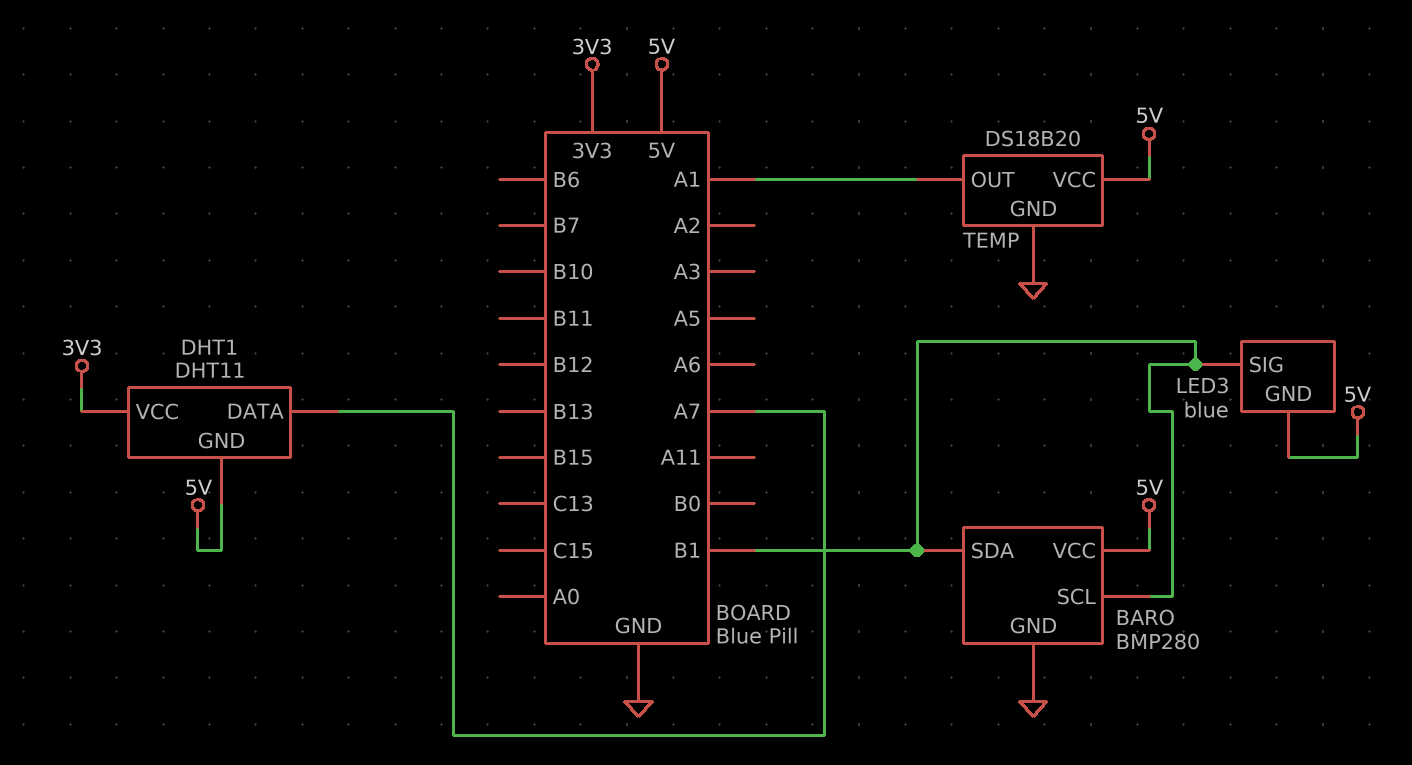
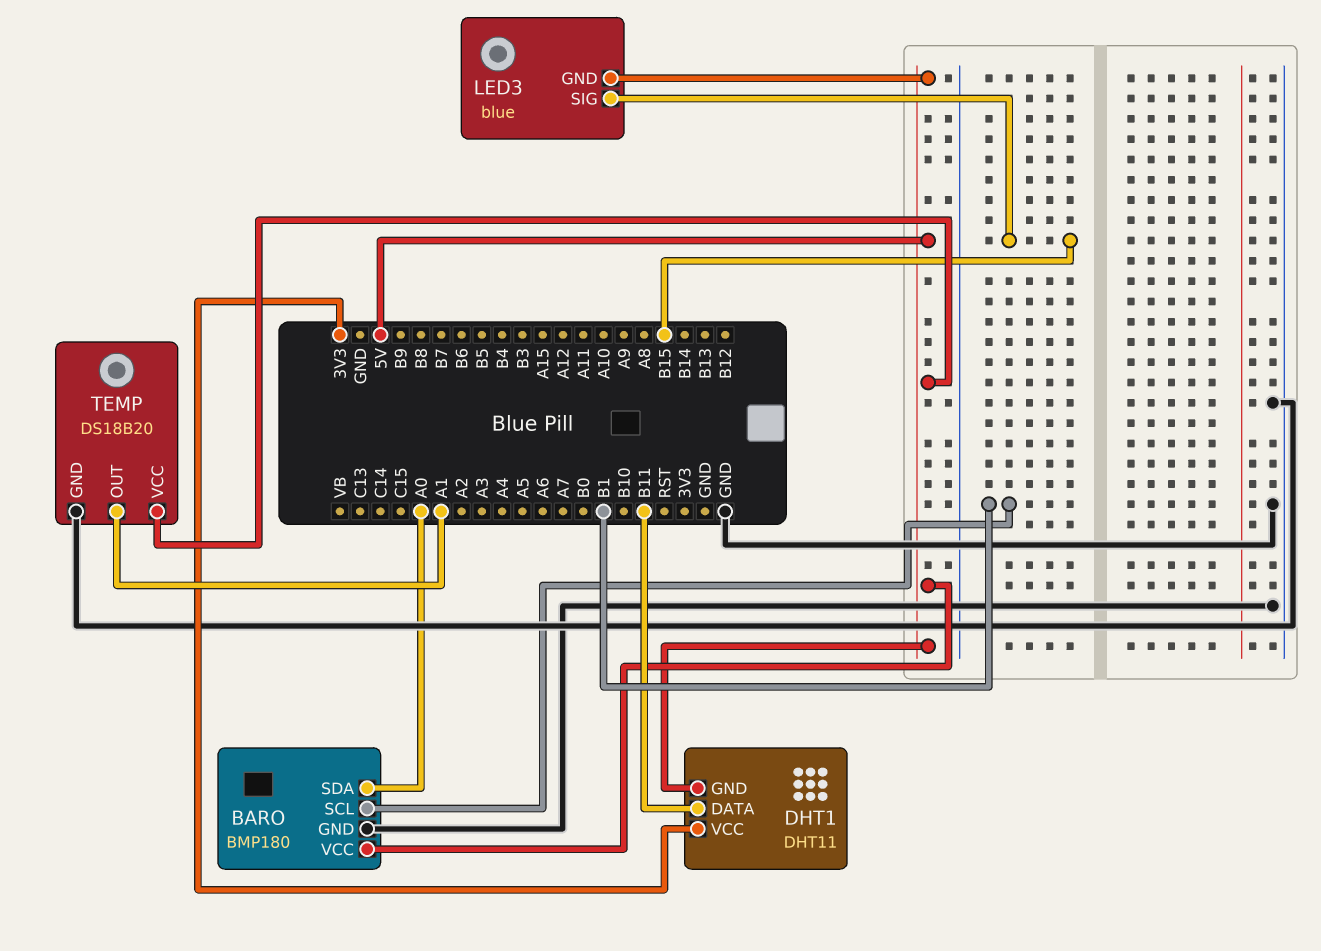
BARO: BMP280 -> BMP180
BARO pin SDA: B1 -> A0
DHT1 pin DATA: A7 -> B11
LED3 pin SIG: B1 -> B15

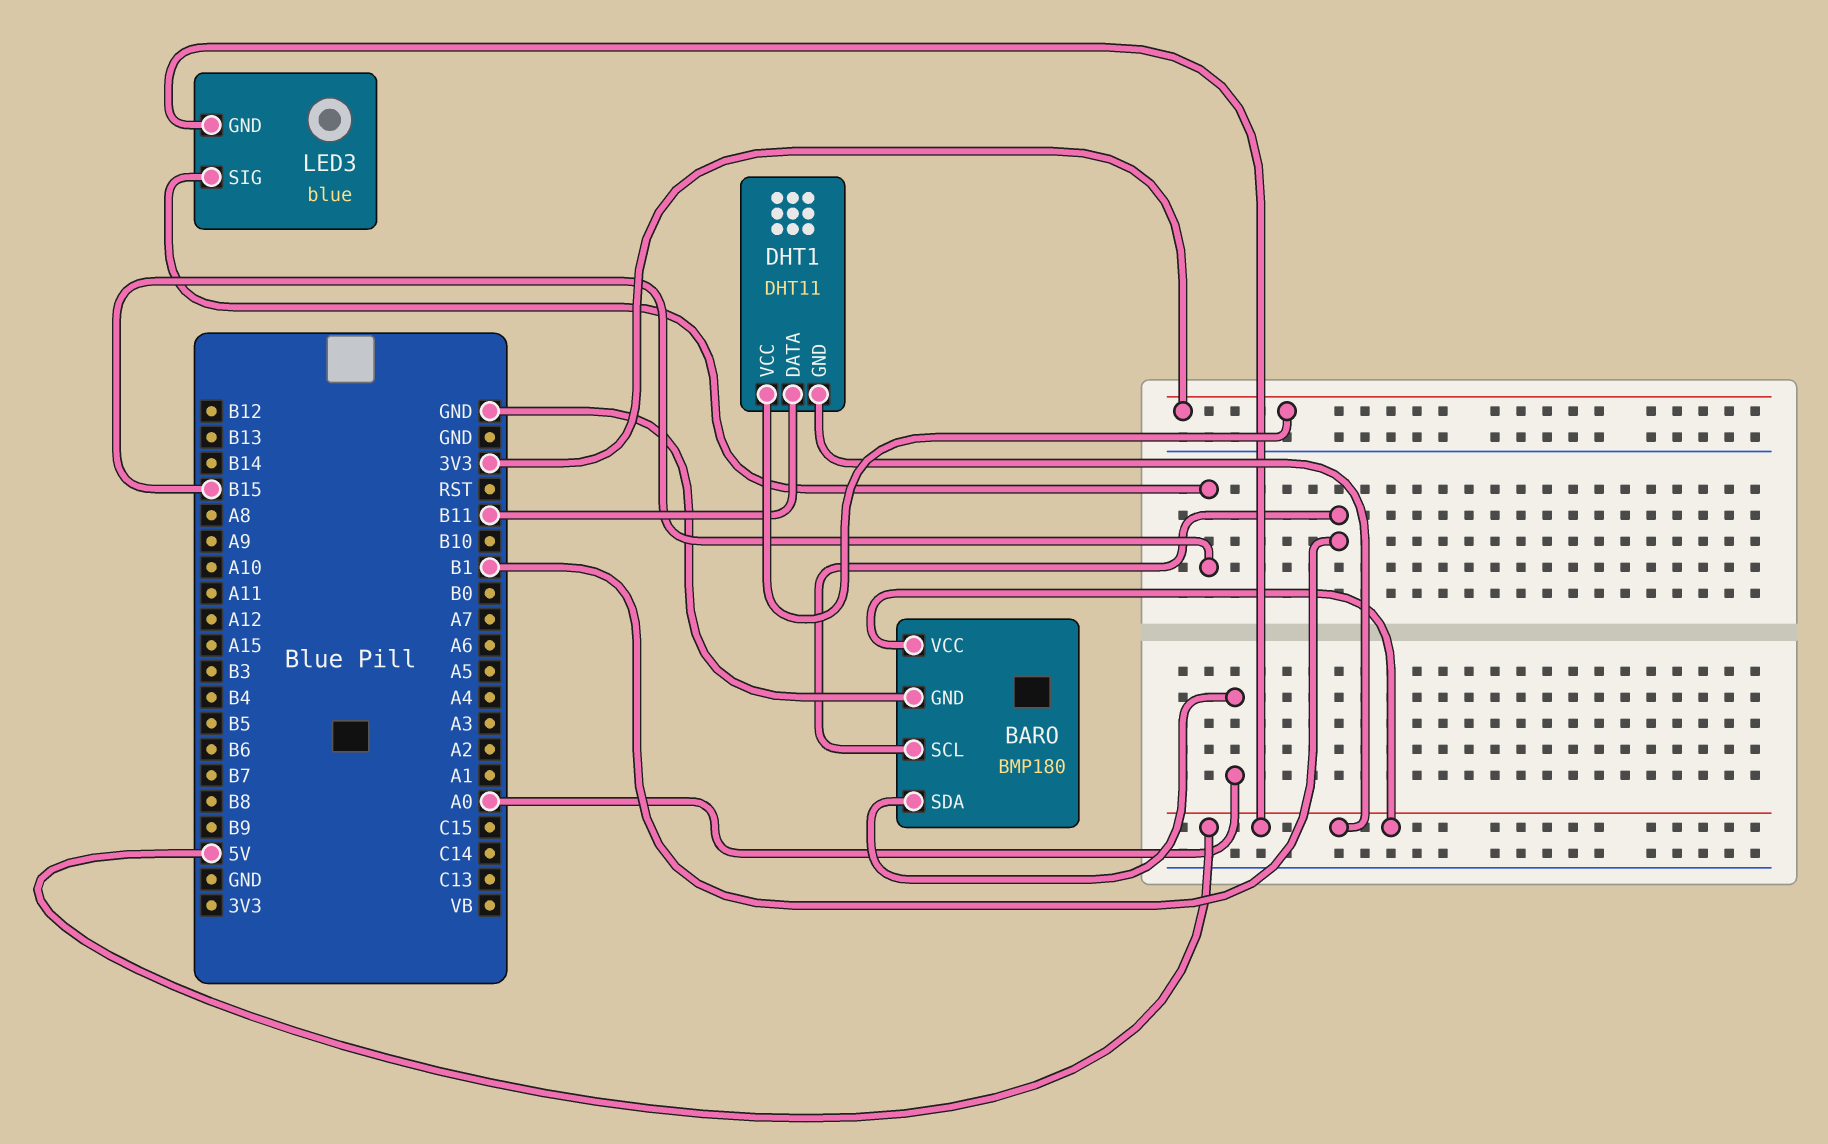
TEMP: DS18B20 -> none
TEMP pin GND: GND -> none
TEMP pin OUT: A1 -> none
TEMP pin VCC: 5V -> none

